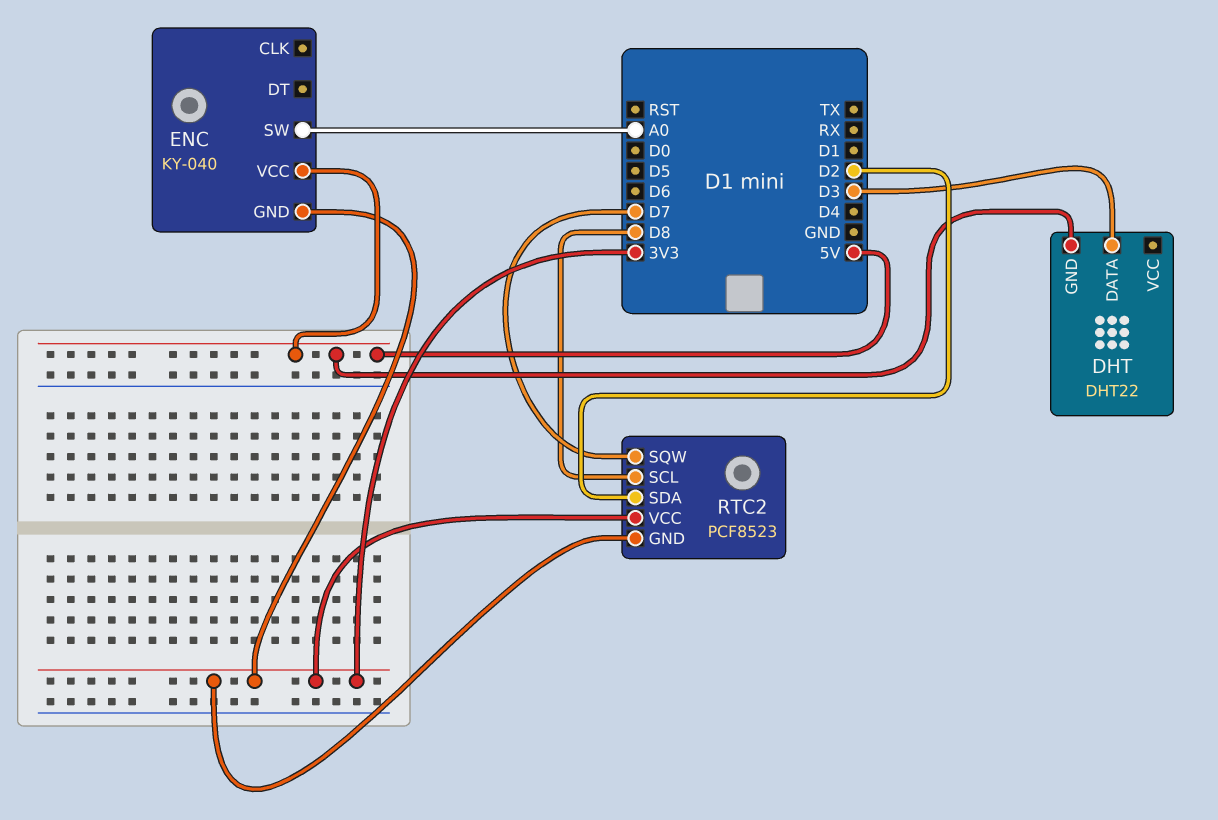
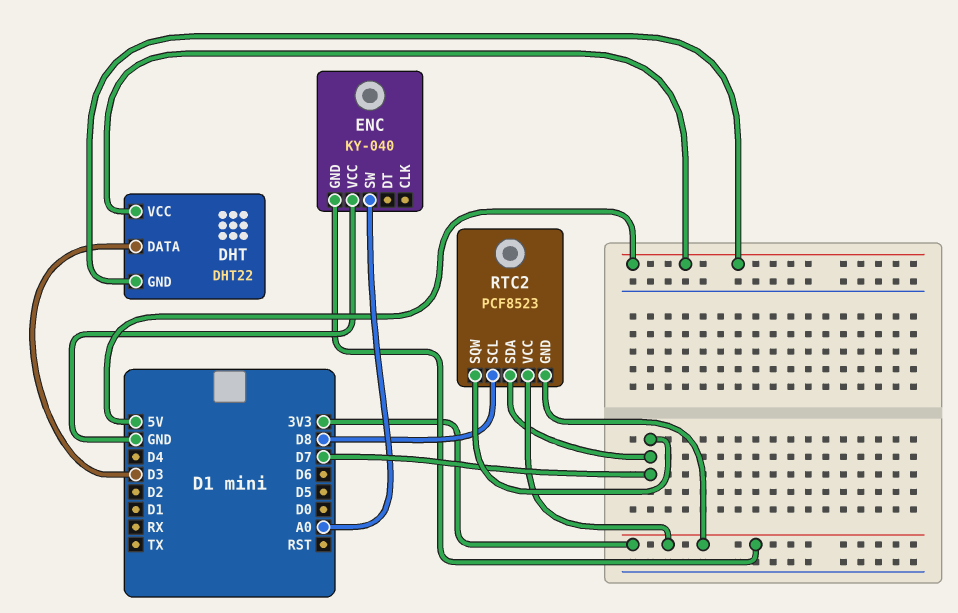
DHT pin VCC: none -> 5V
ENC pin VCC: 5V -> GND
RTC2 pin SDA: D2 -> D7

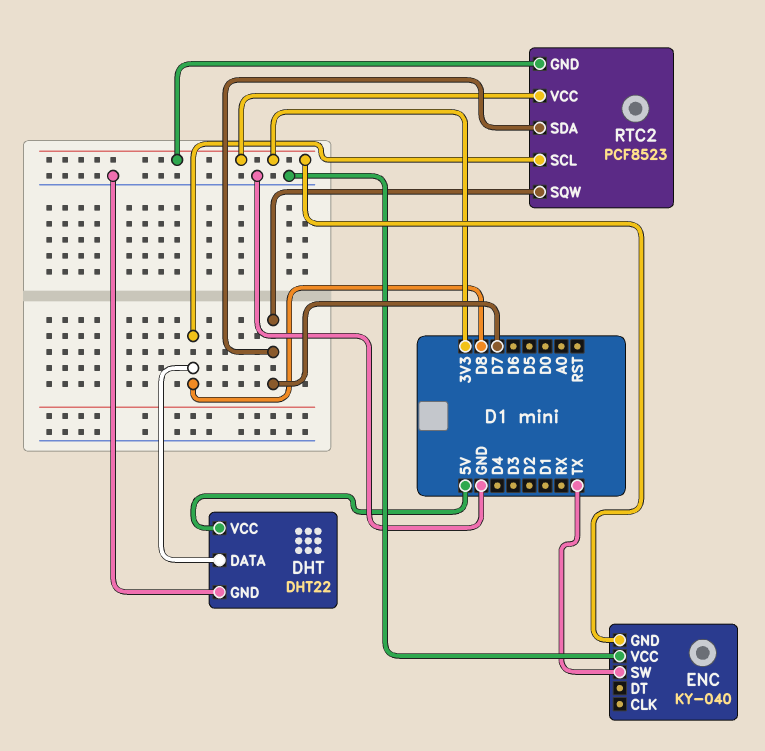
DHT pin DATA: D3 -> D8
DHT pin GND: 5V -> GND
ENC pin SW: A0 -> TX

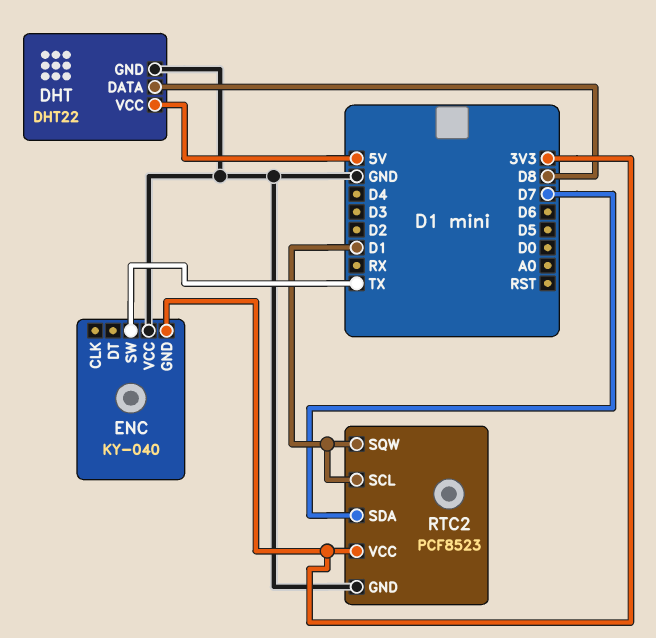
RTC2 pin GND: 3V3 -> GND
RTC2 pin SCL: D8 -> D1
RTC2 pin SQW: D7 -> D1

